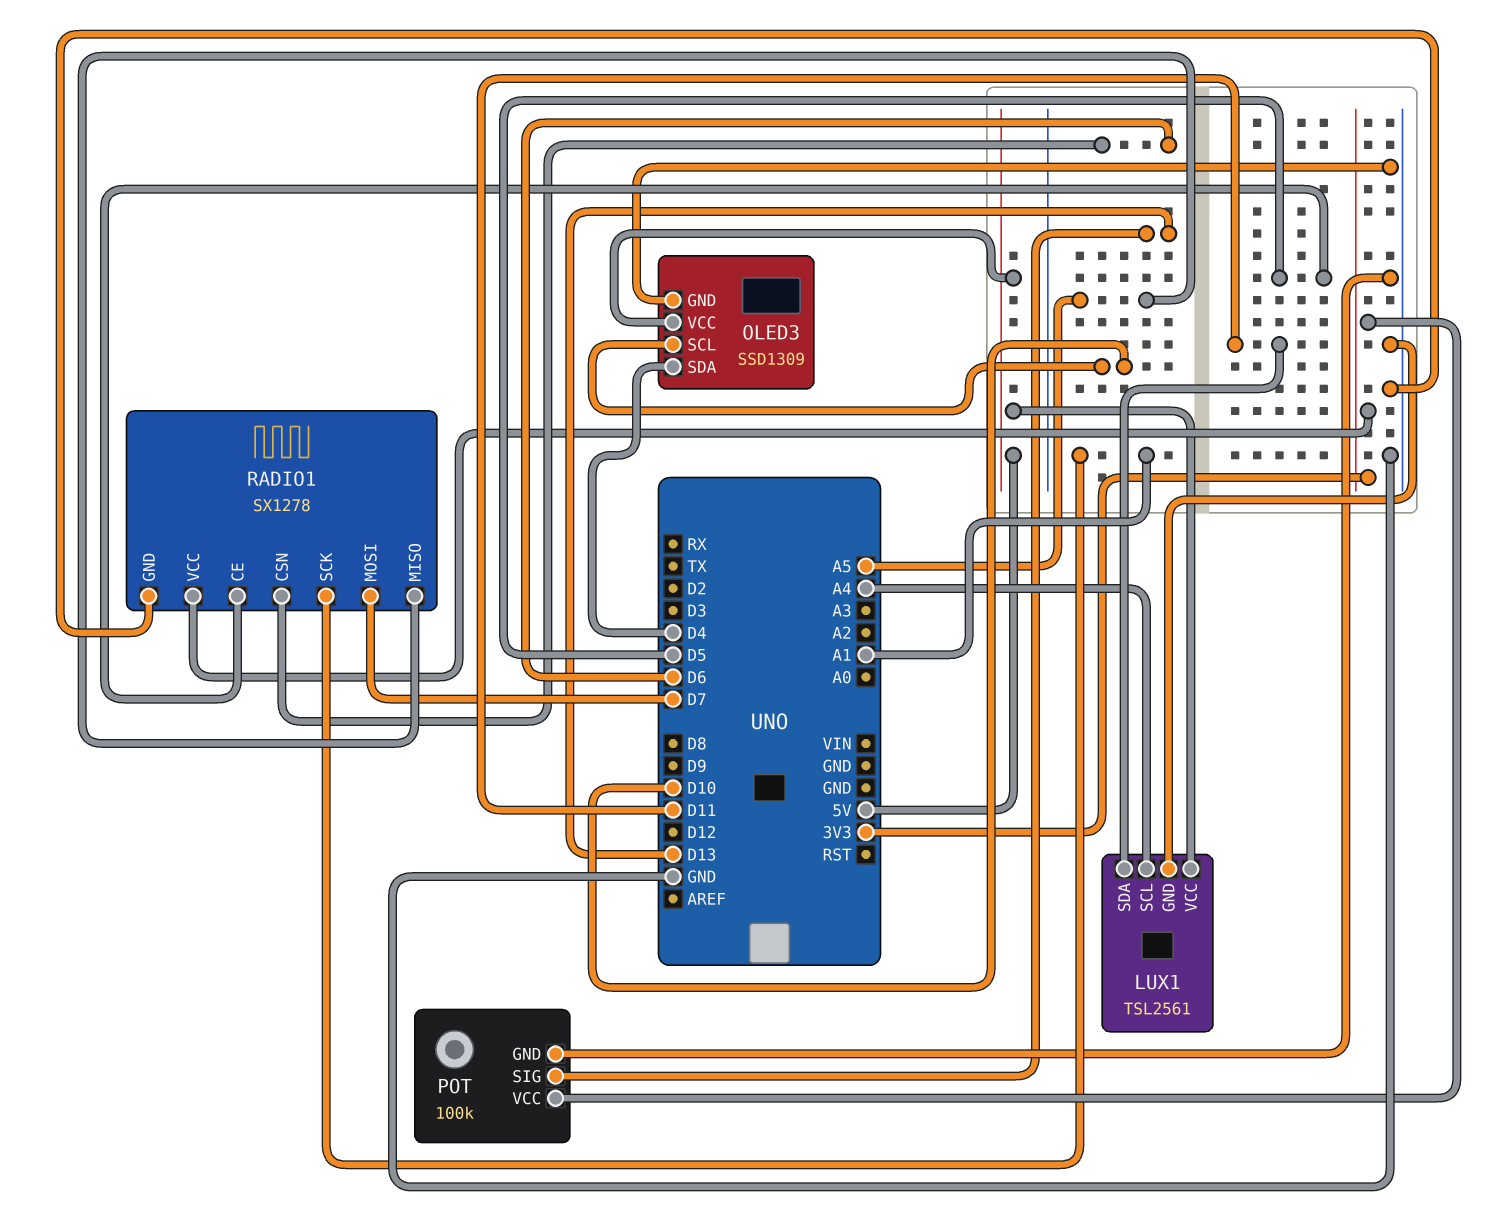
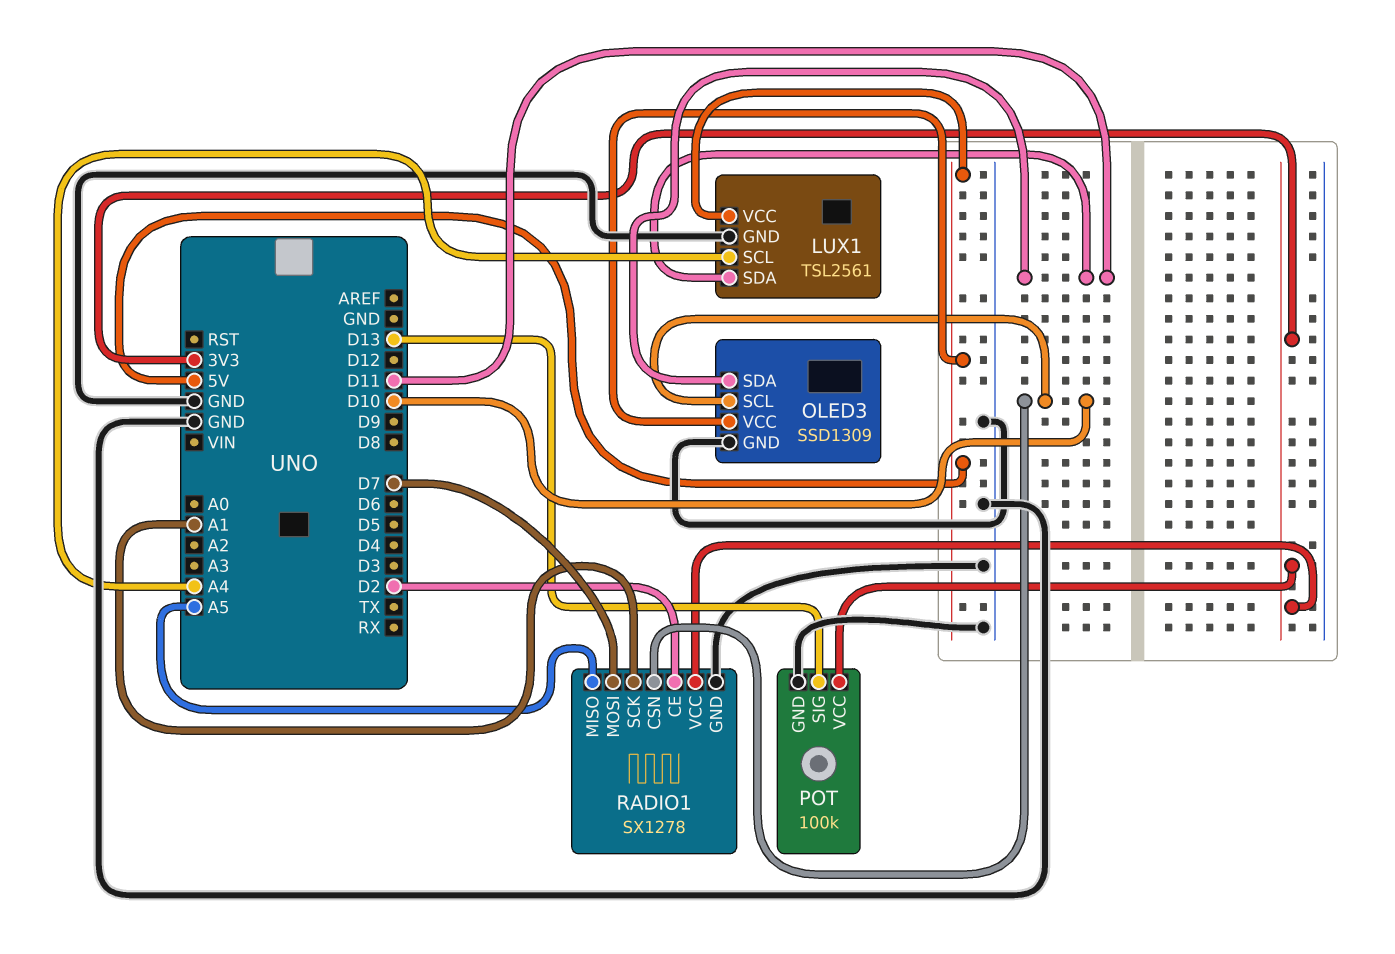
OLED3 pin SDA: D4 -> D11
RADIO1 pin CE: D5 -> D2
RADIO1 pin CSN: D6 -> D10

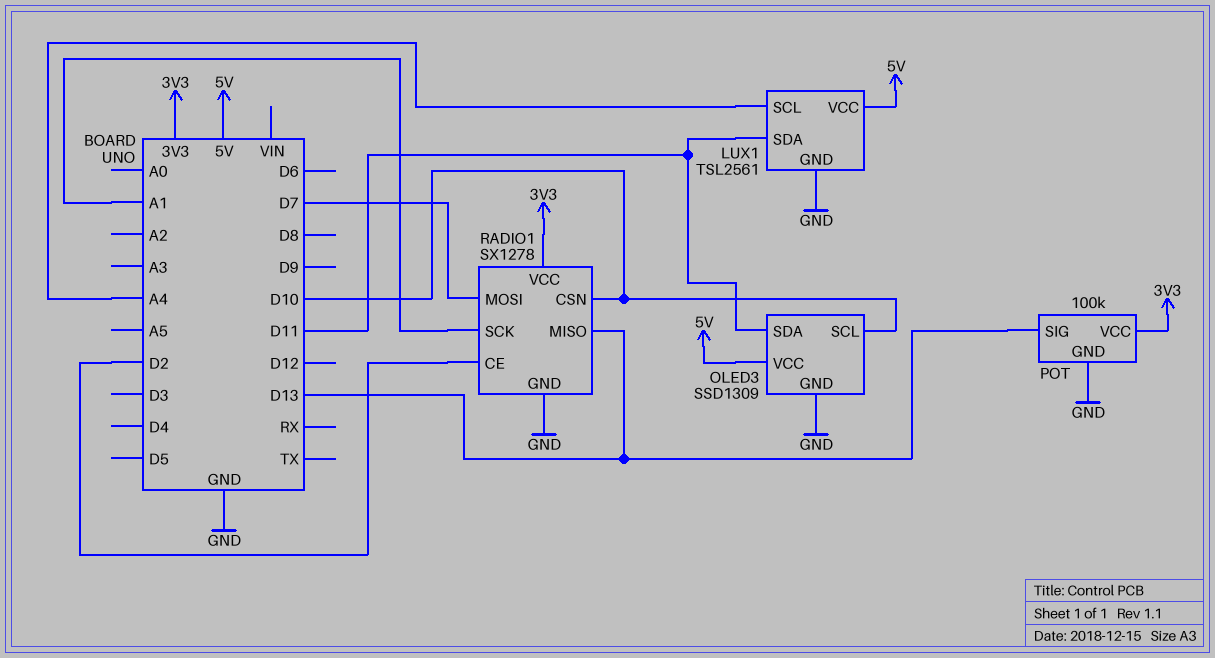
RADIO1 pin MISO: A5 -> D13

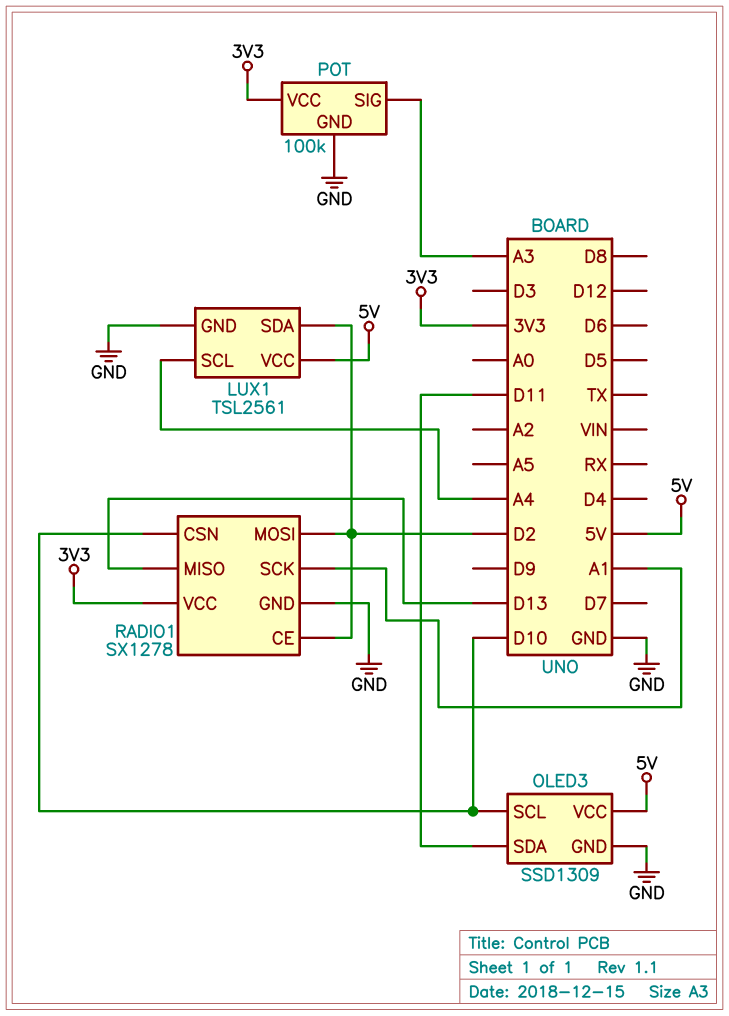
LUX1 pin SDA: D11 -> D2
POT pin SIG: D13 -> A3
RADIO1 pin MOSI: D7 -> D2

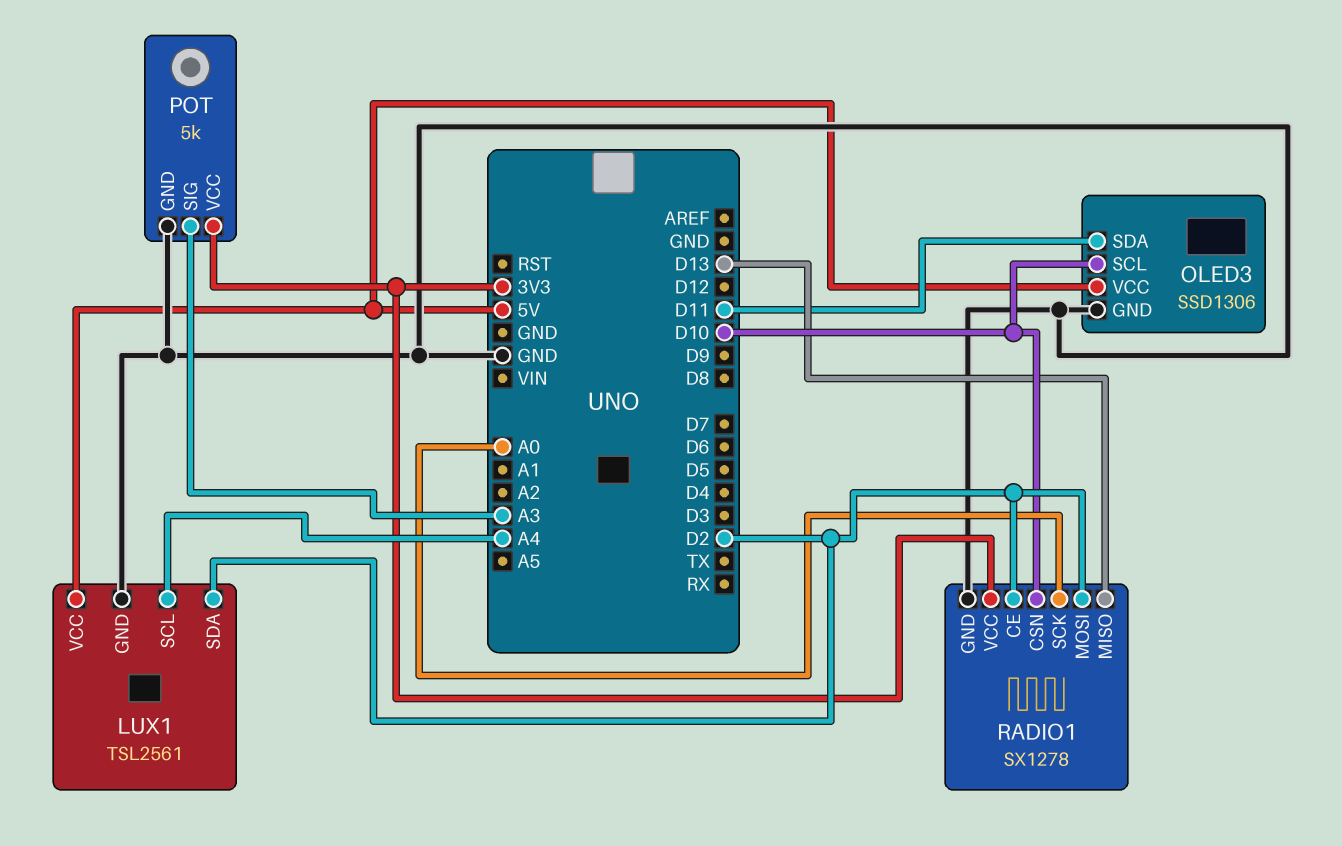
OLED3: SSD1309 -> SSD1306
POT: 100k -> 5k
RADIO1 pin SCK: A1 -> A0

